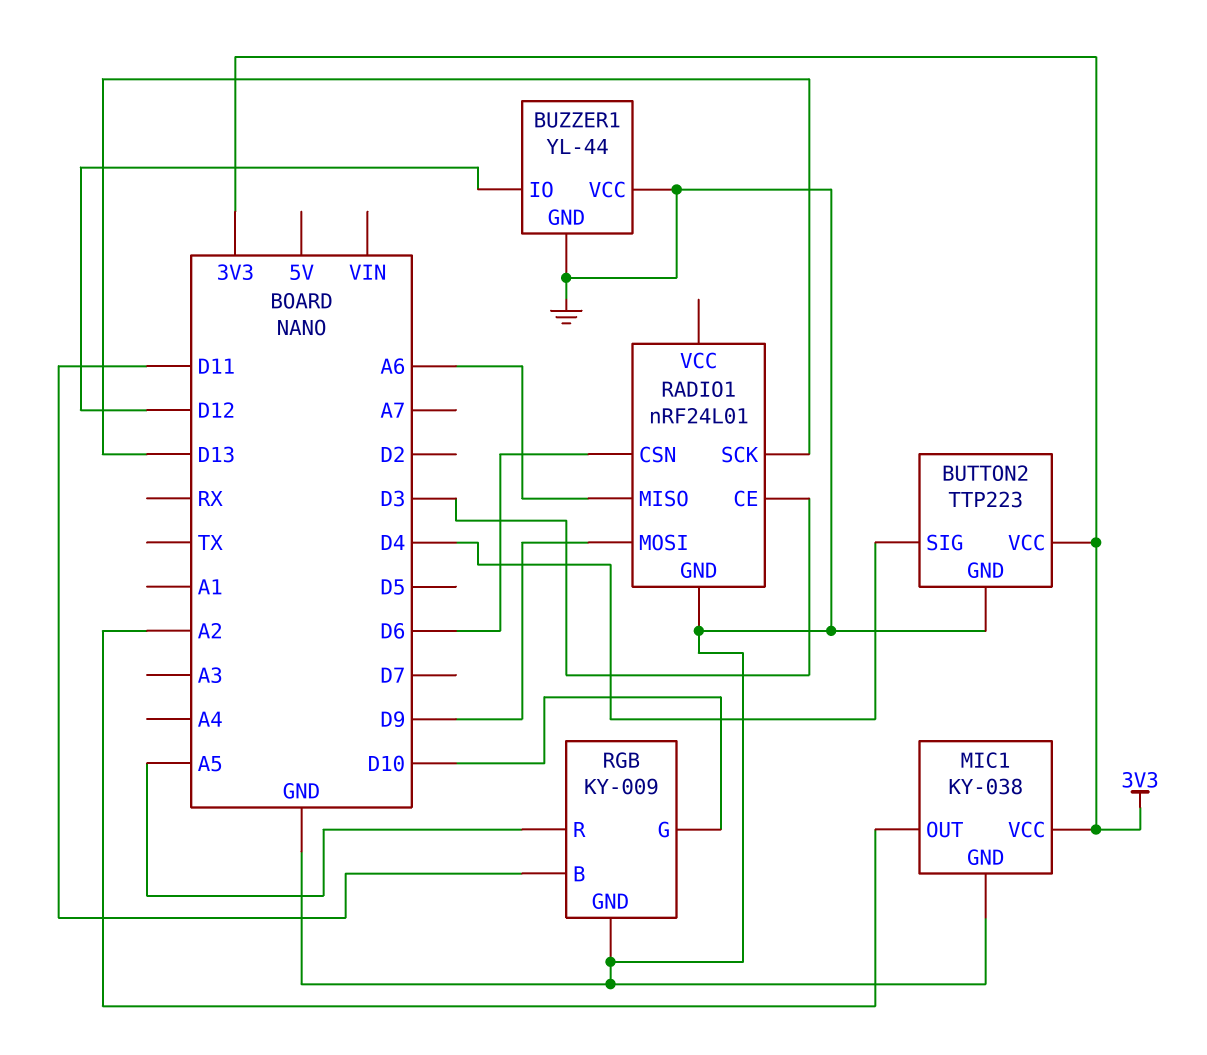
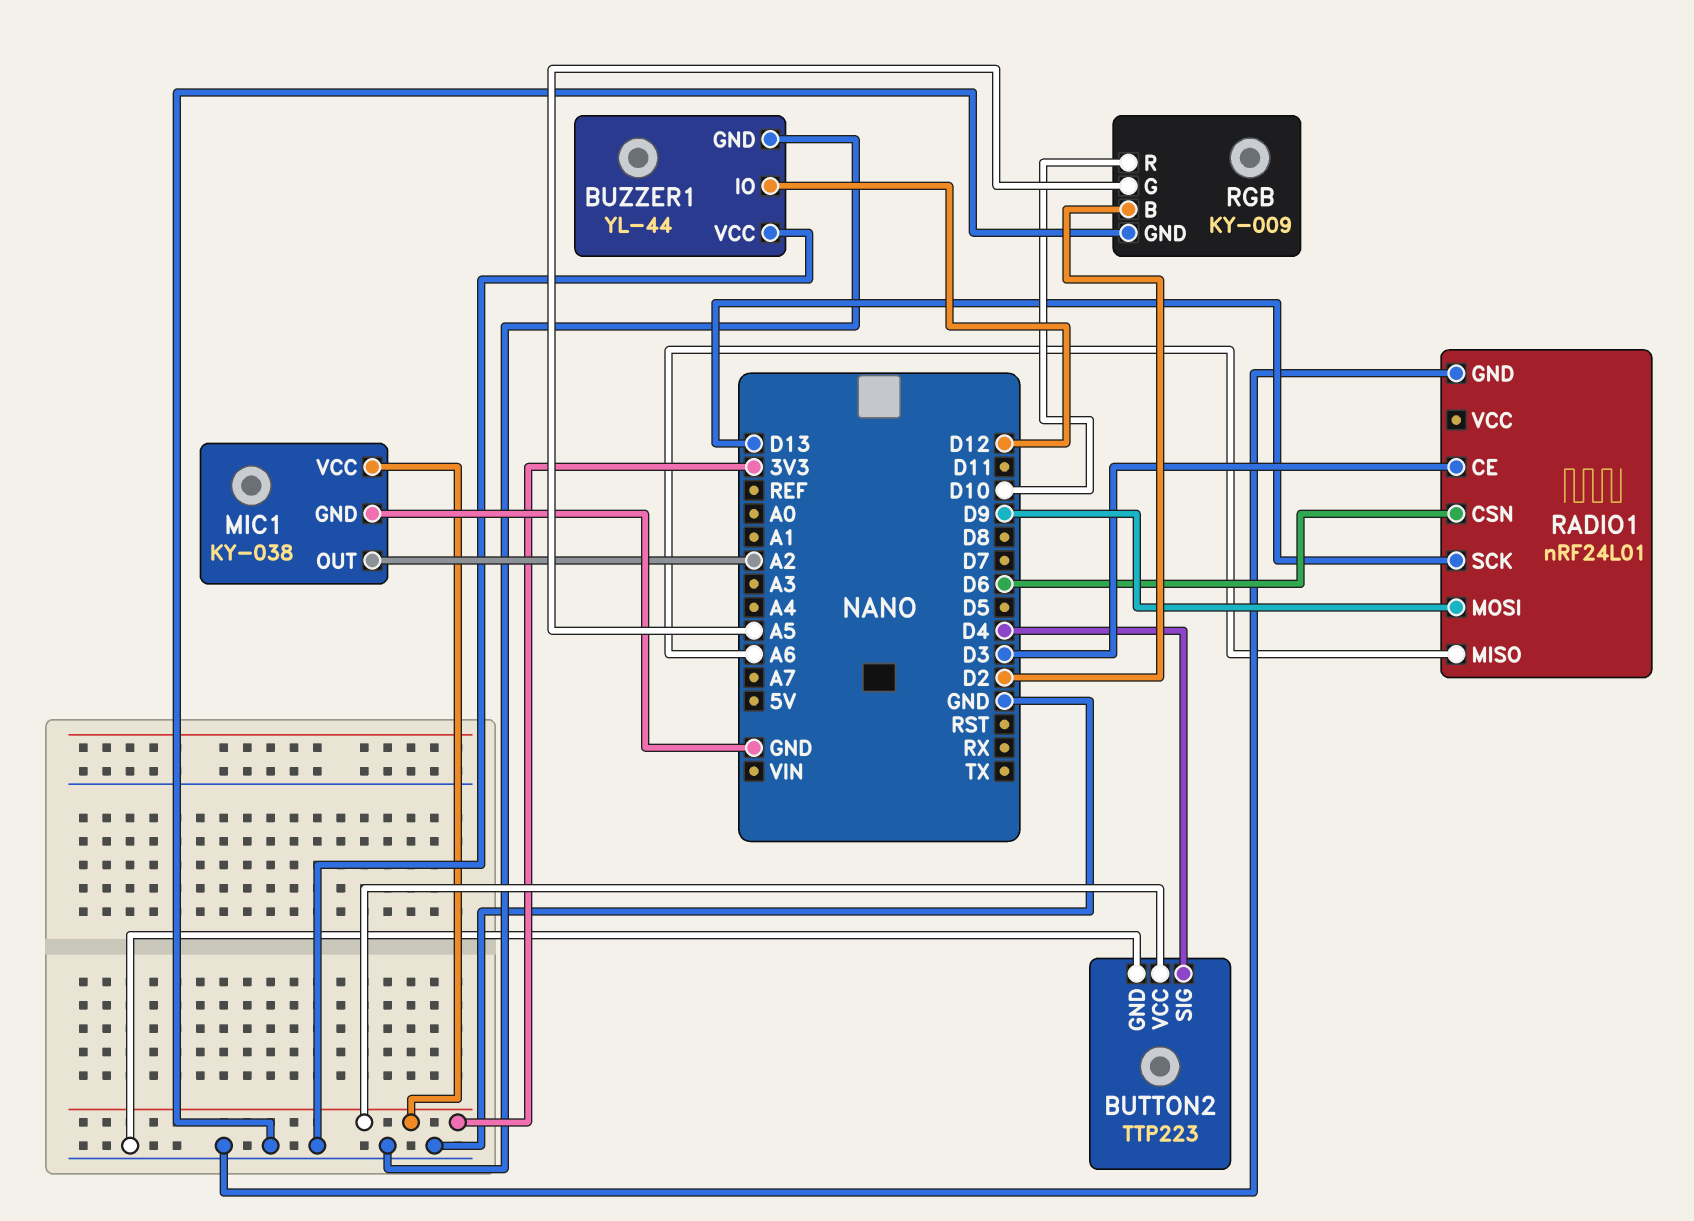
RGB pin B: D11 -> D2
RGB pin G: D10 -> A5
RGB pin R: A5 -> D10

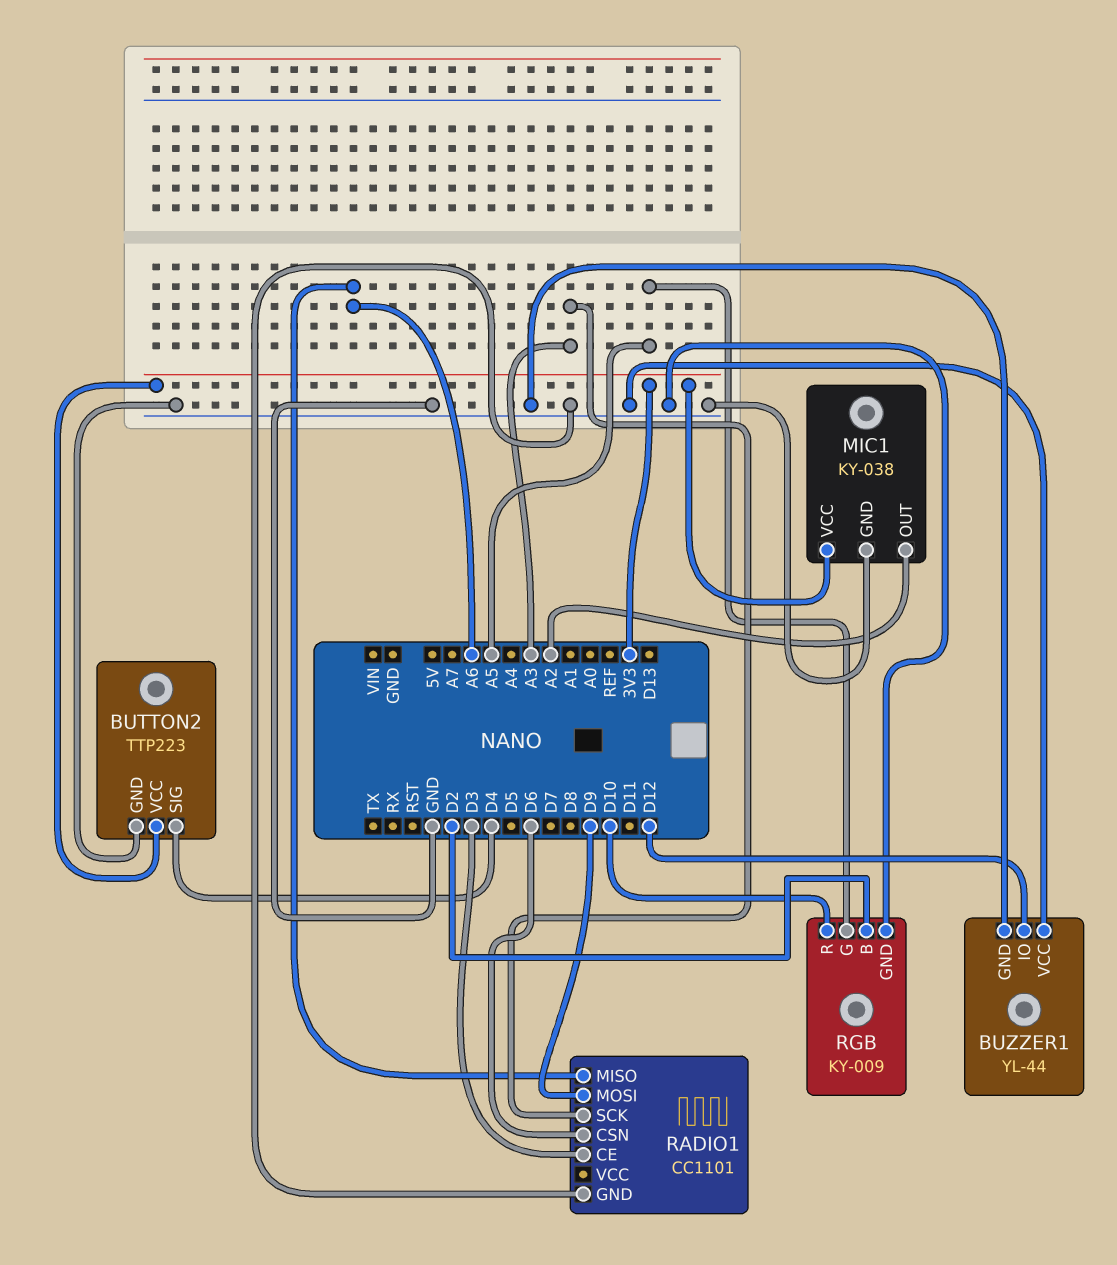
RADIO1: nRF24L01 -> CC1101
RADIO1 pin SCK: D13 -> A3

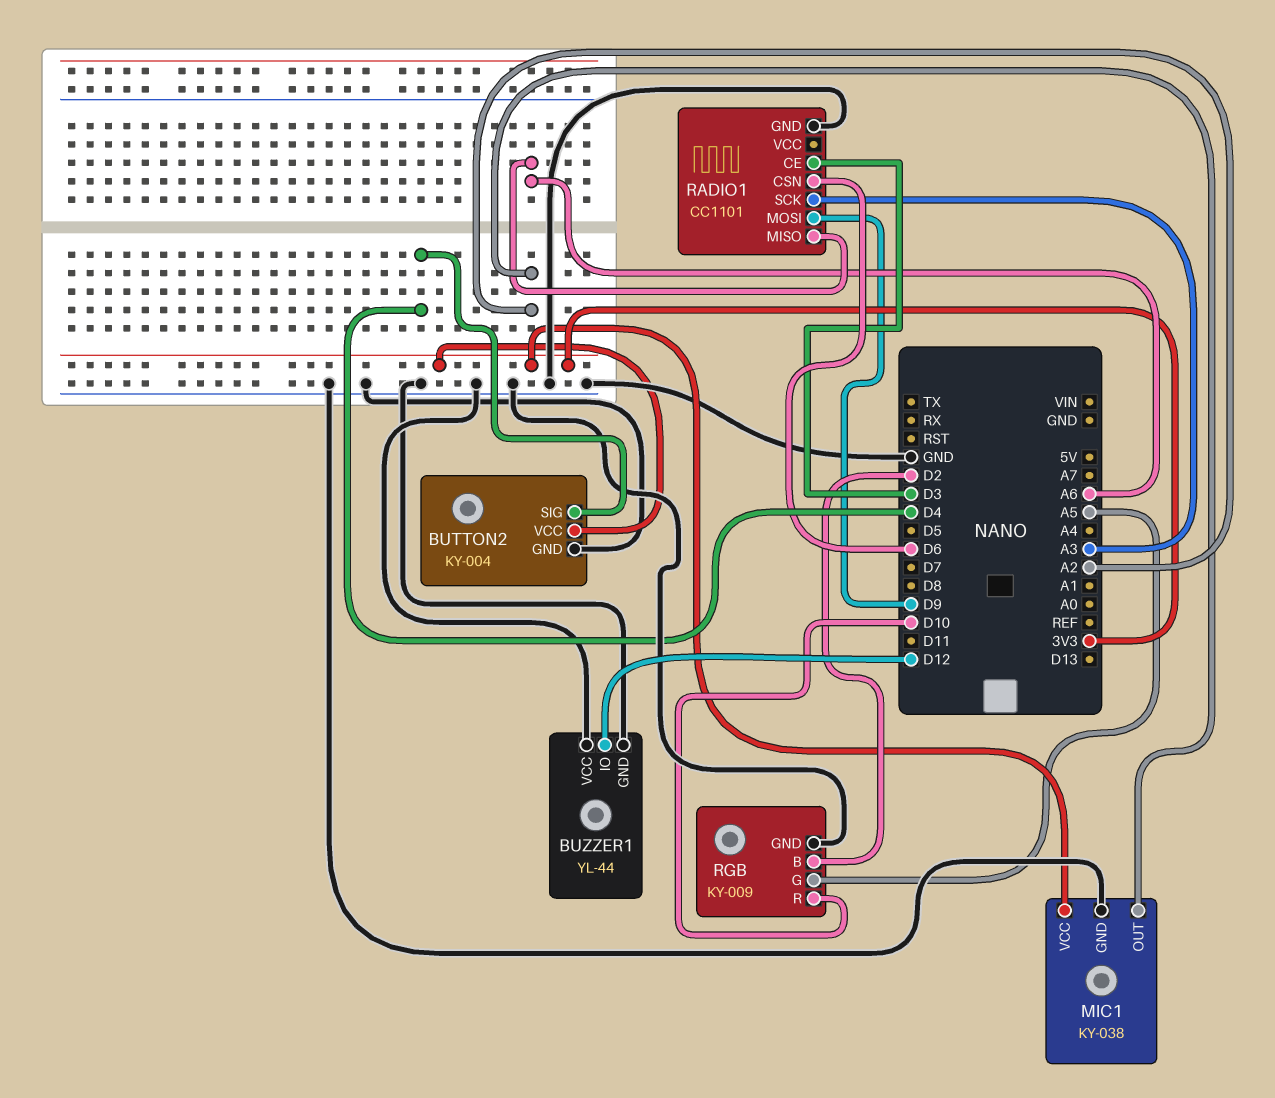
BUTTON2: TTP223 -> KY-004

